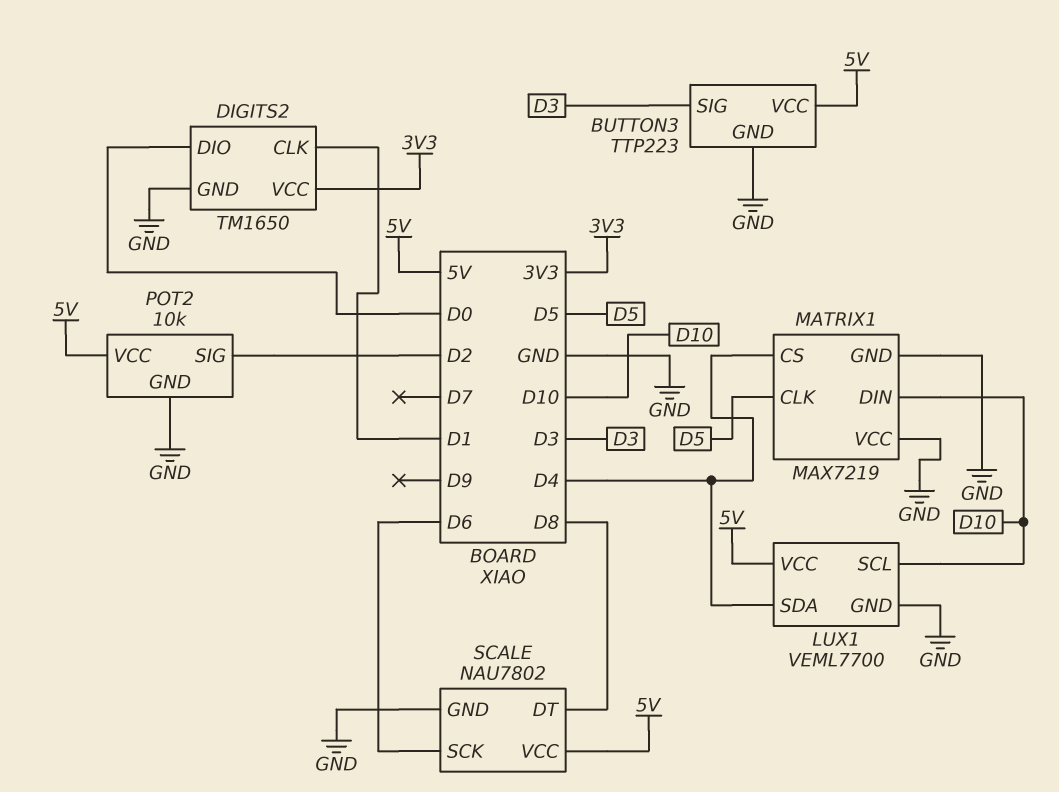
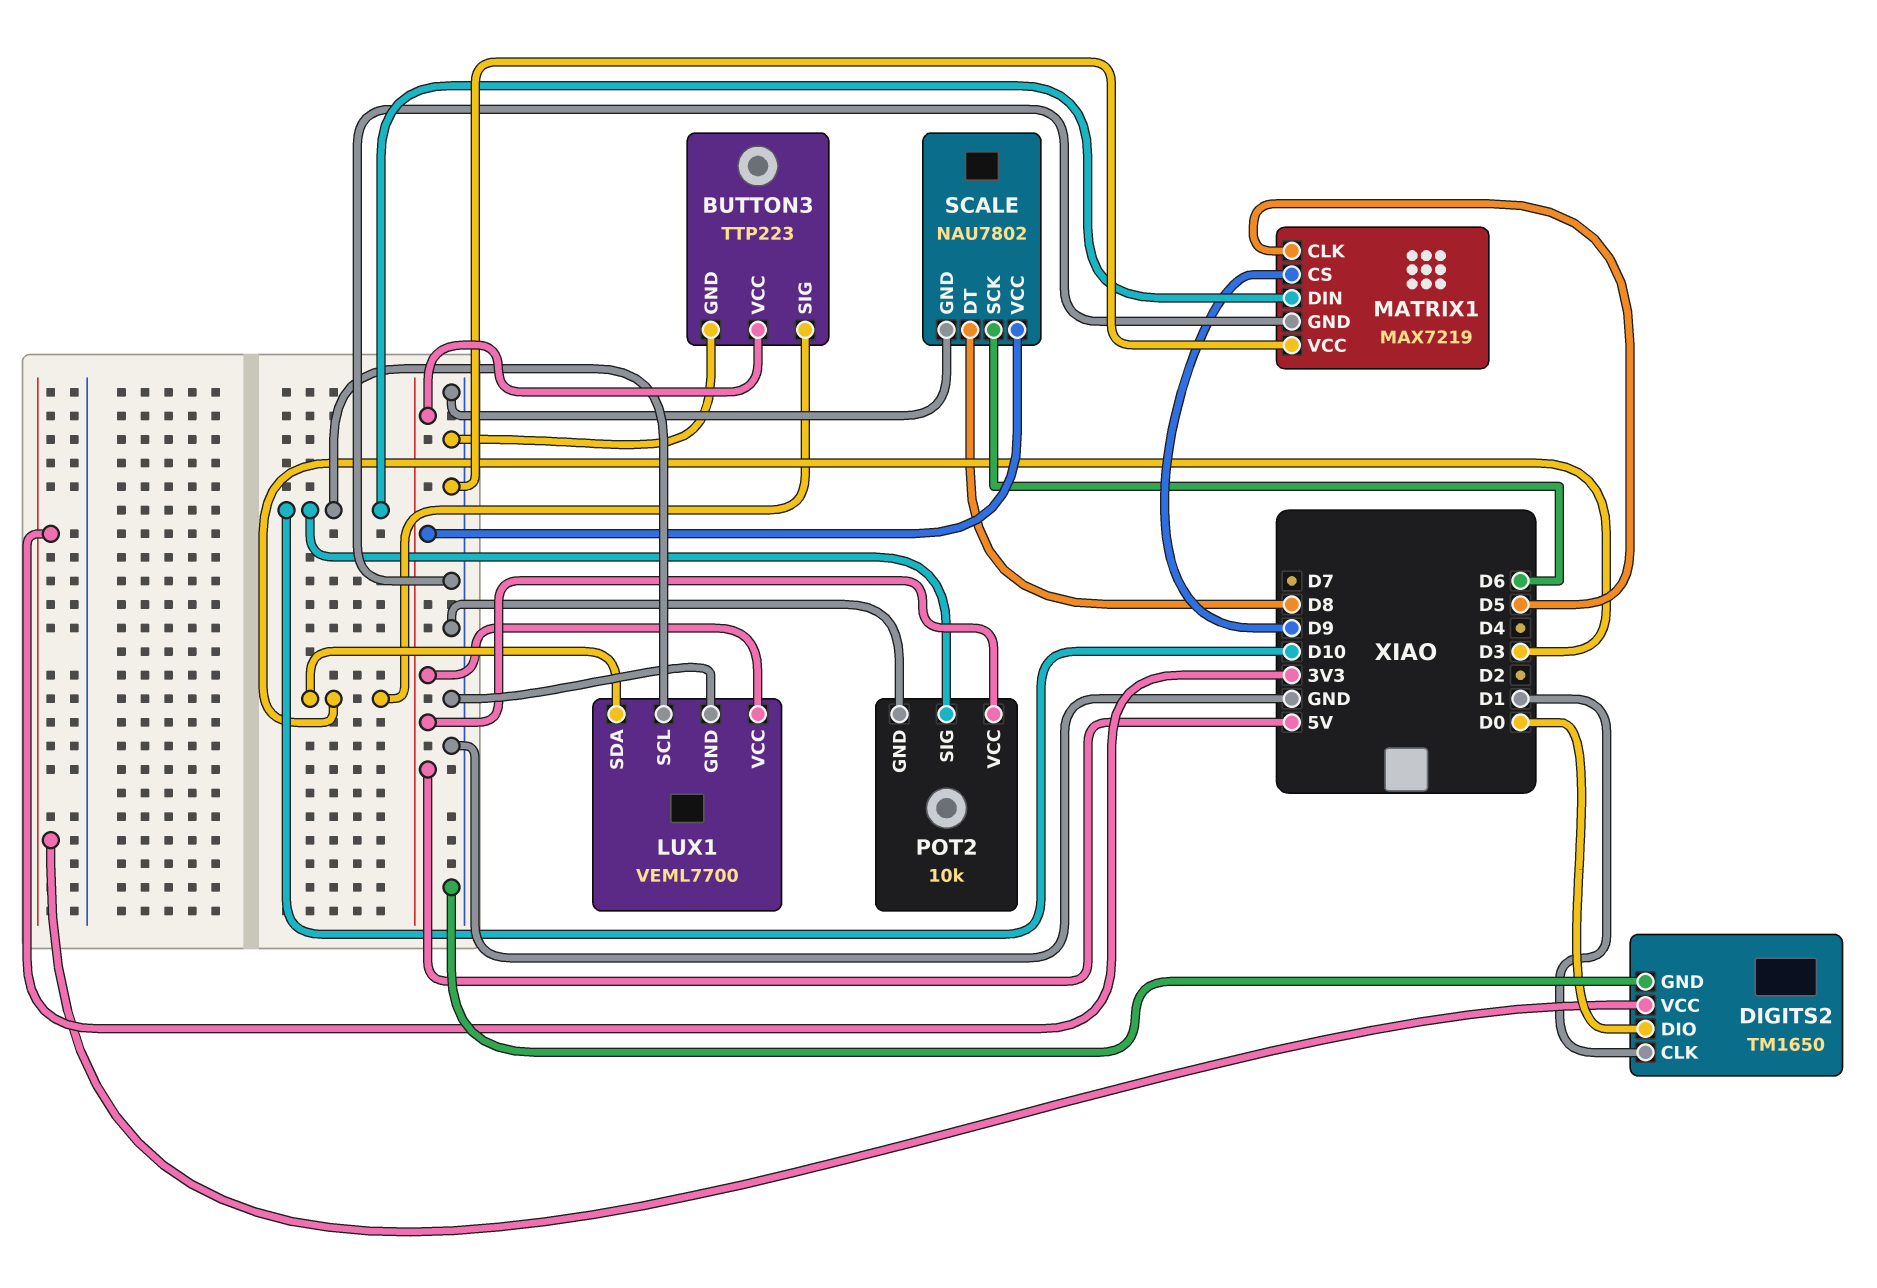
LUX1 pin SDA: D4 -> D3
MATRIX1 pin CS: D4 -> D9
POT2 pin SIG: D2 -> D10

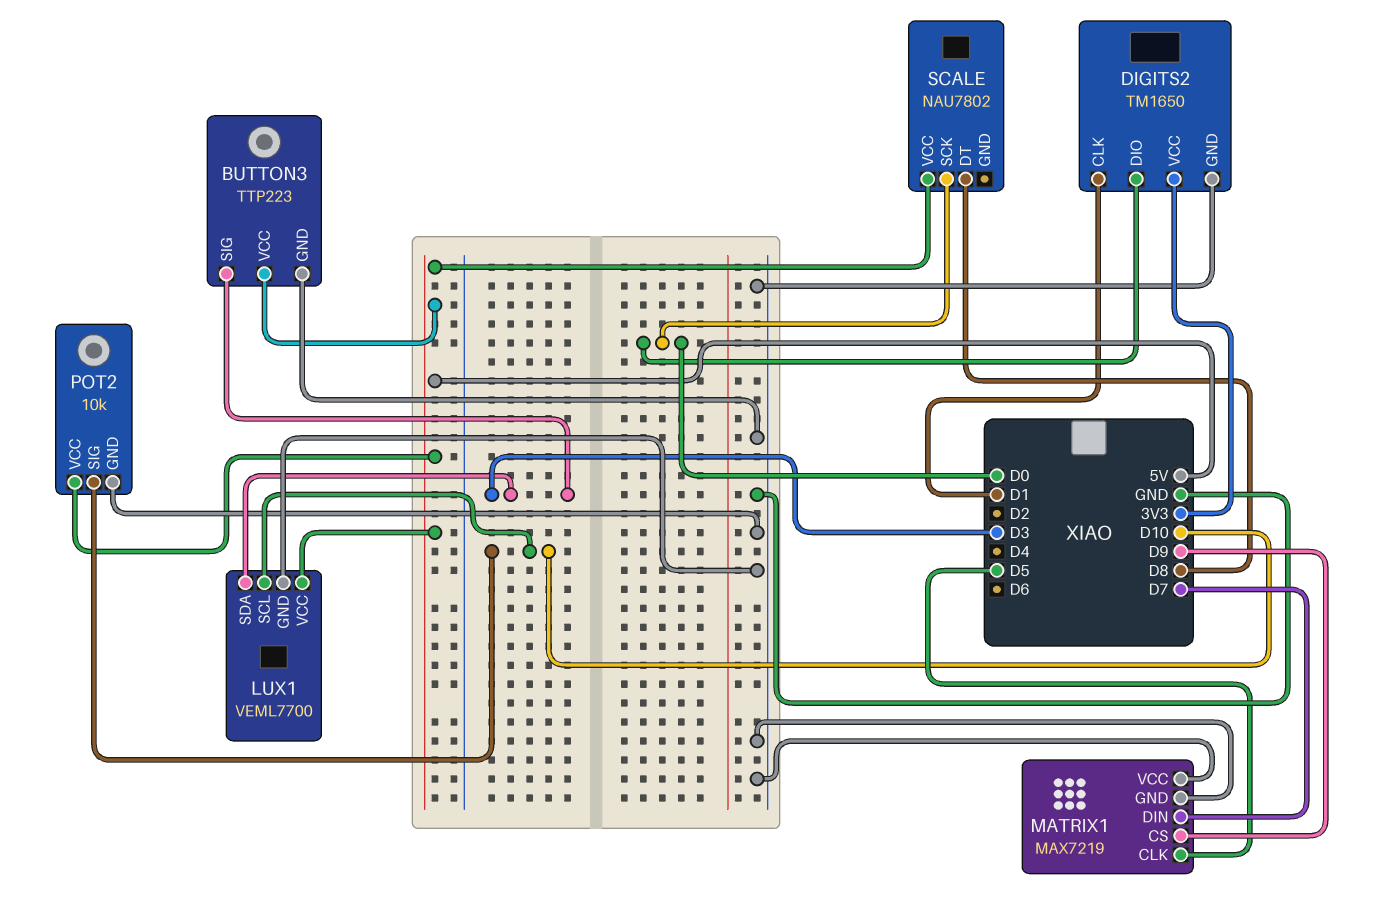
MATRIX1 pin DIN: D10 -> D7
SCALE pin GND: GND -> none
SCALE pin SCK: D6 -> D0

